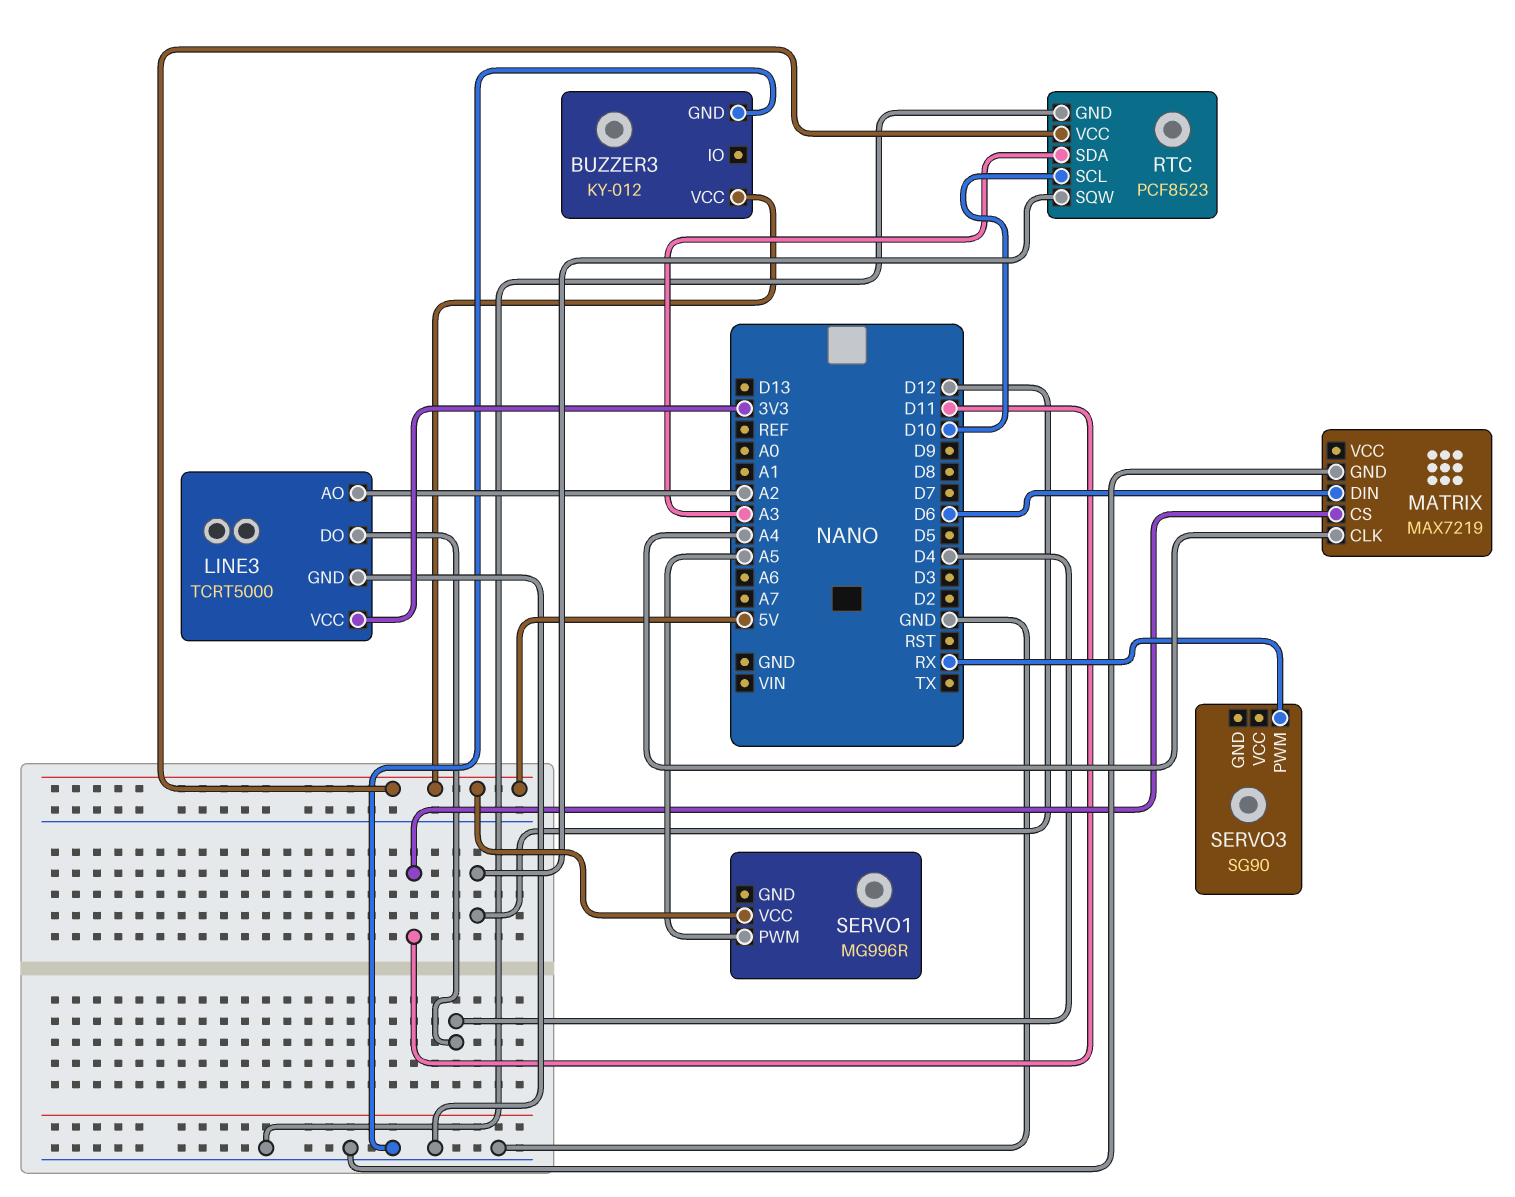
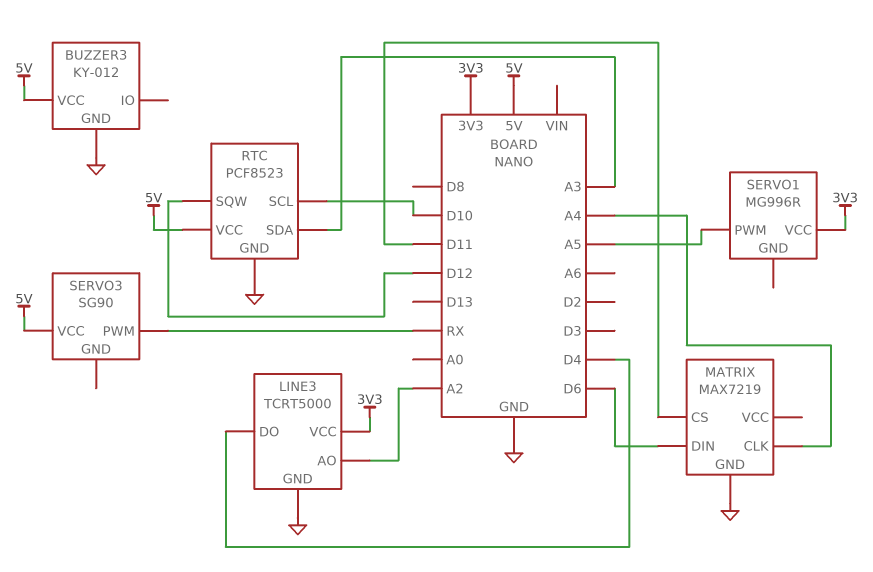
SERVO1 pin VCC: 5V -> 3V3
SERVO3 pin VCC: none -> 5V

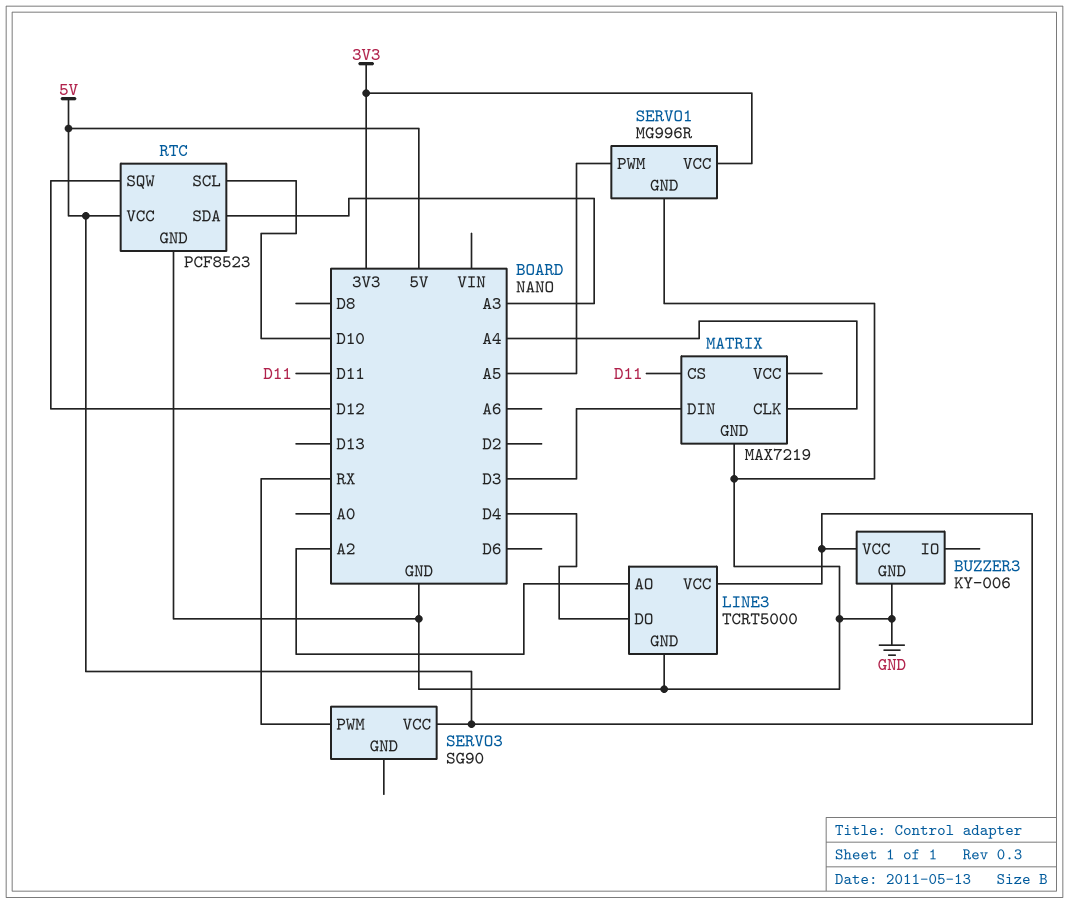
BUZZER3: KY-012 -> KY-006
LINE3 pin VCC: 3V3 -> 5V
MATRIX pin DIN: D6 -> D3
SERVO1 pin GND: none -> GND

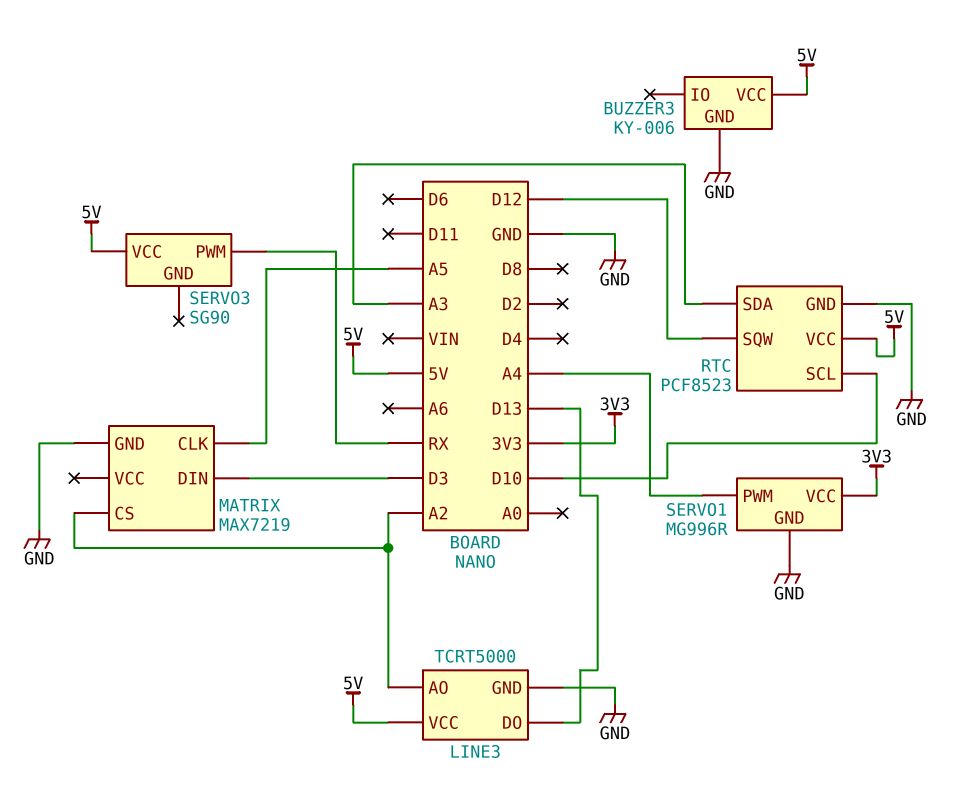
LINE3 pin DO: D4 -> D13
MATRIX pin CLK: A4 -> A5
MATRIX pin CS: D11 -> A2
SERVO1 pin PWM: A5 -> A4

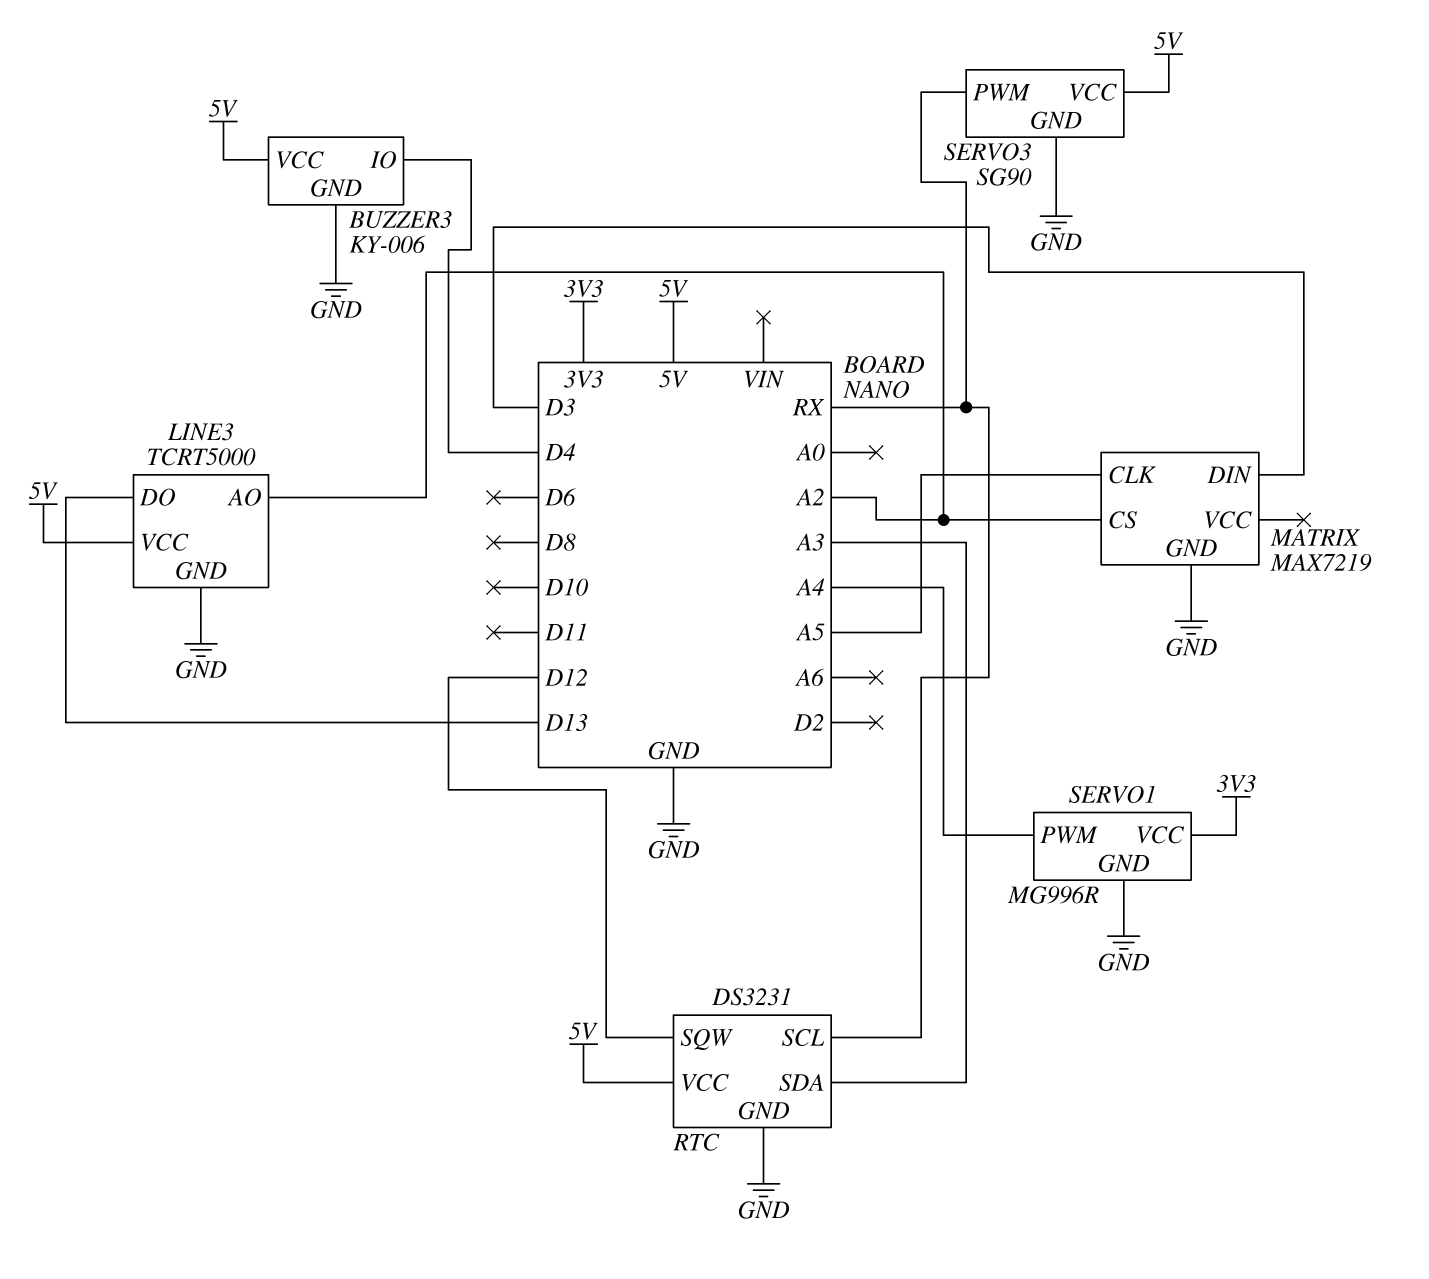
BUZZER3 pin IO: none -> D4
RTC: PCF8523 -> DS3231
RTC pin SCL: D10 -> RX
SERVO3 pin GND: none -> GND

